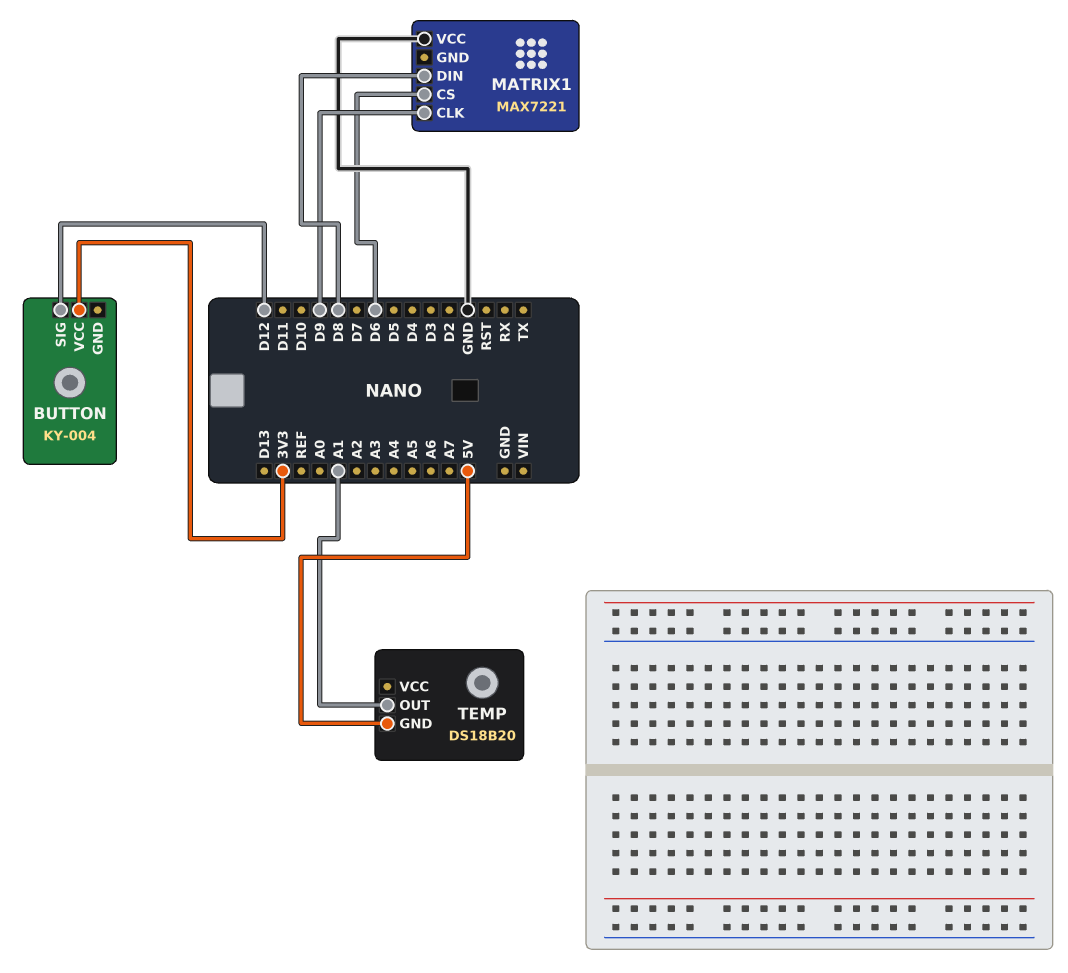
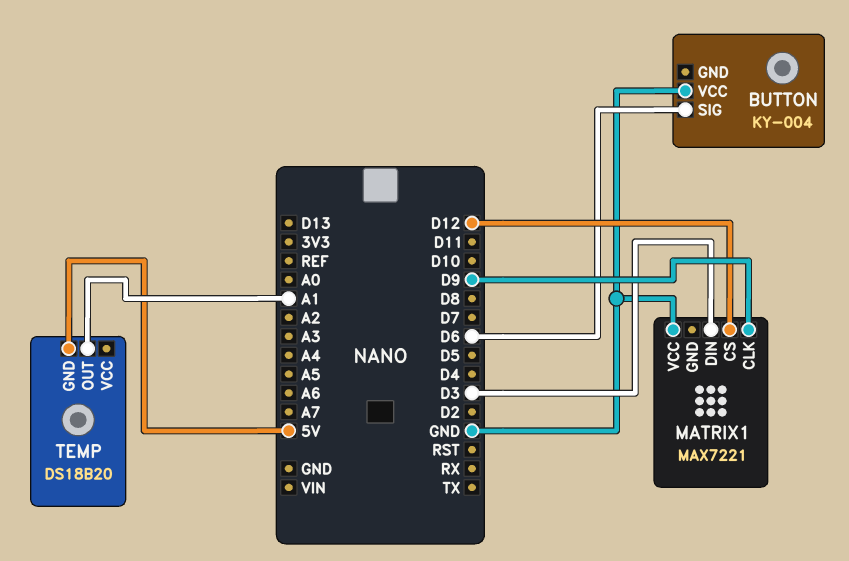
BUTTON pin SIG: D12 -> D6
BUTTON pin VCC: 3V3 -> GND
MATRIX1 pin CS: D6 -> D12
MATRIX1 pin DIN: D8 -> D3

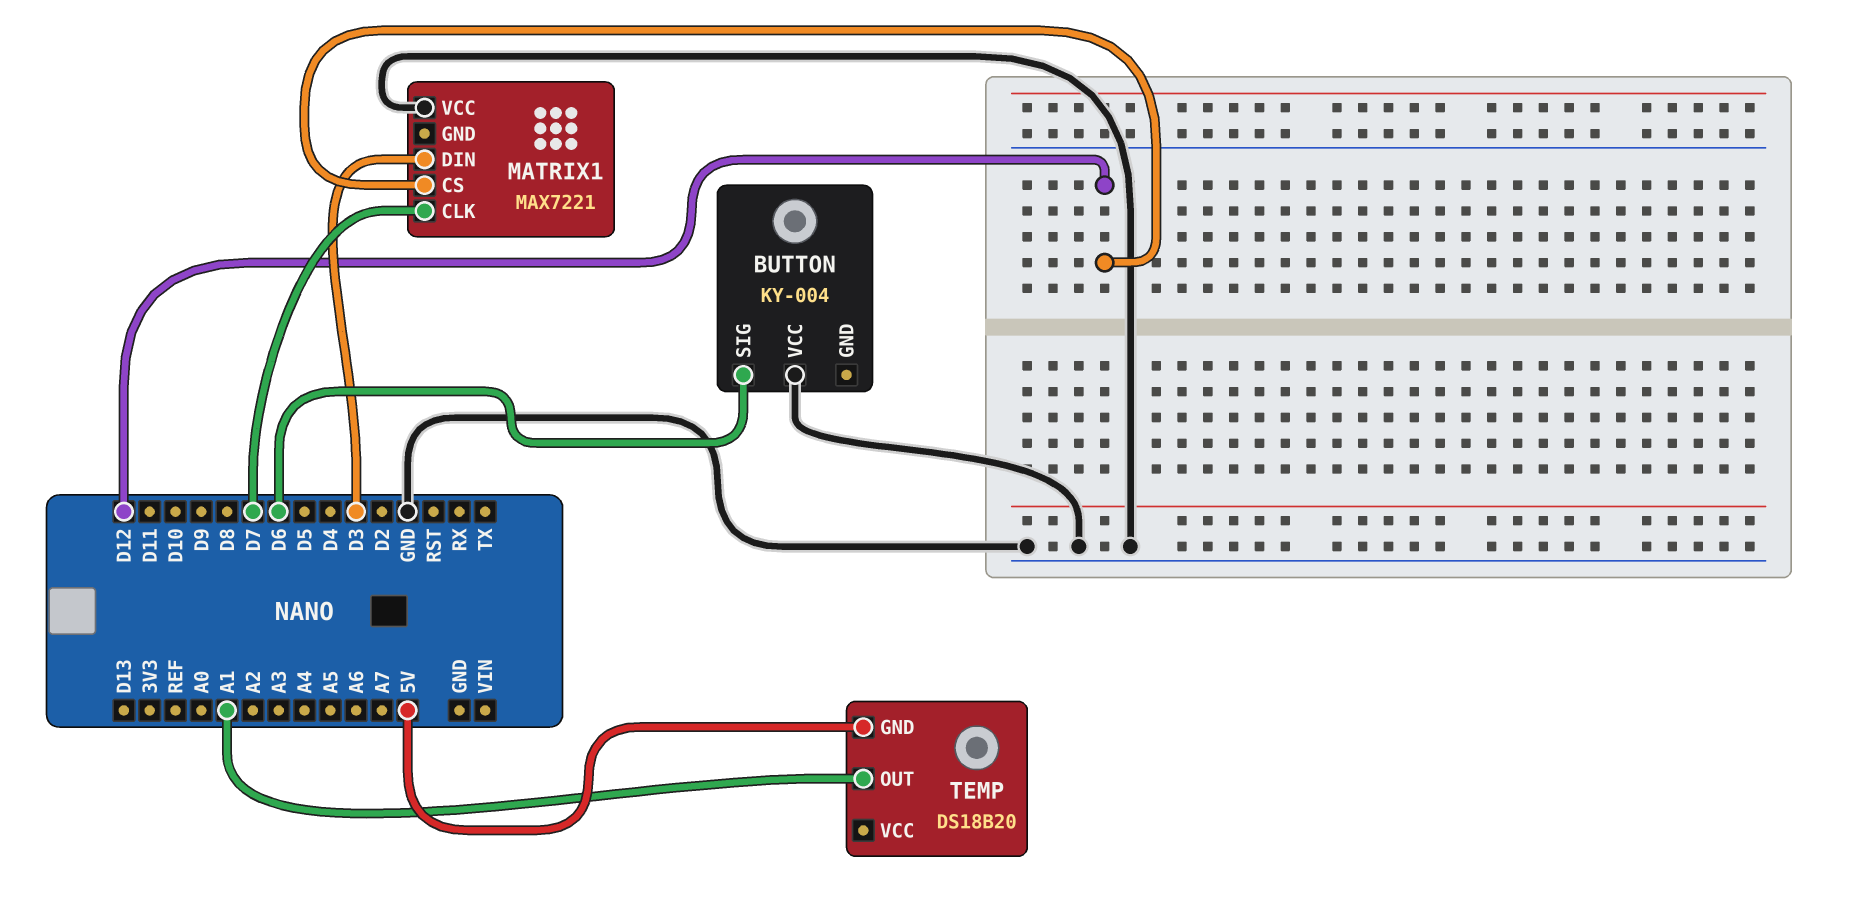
MATRIX1 pin CLK: D9 -> D7

